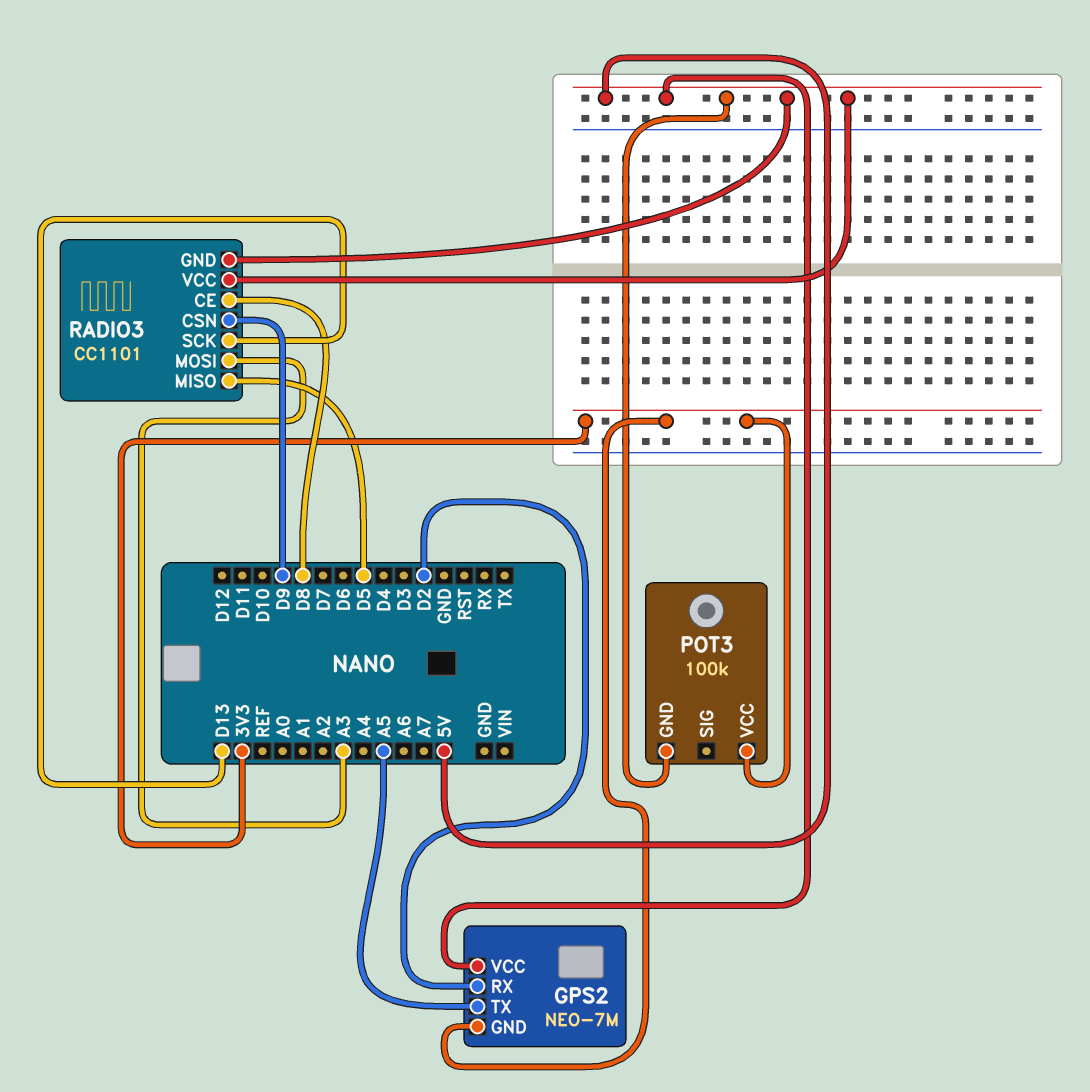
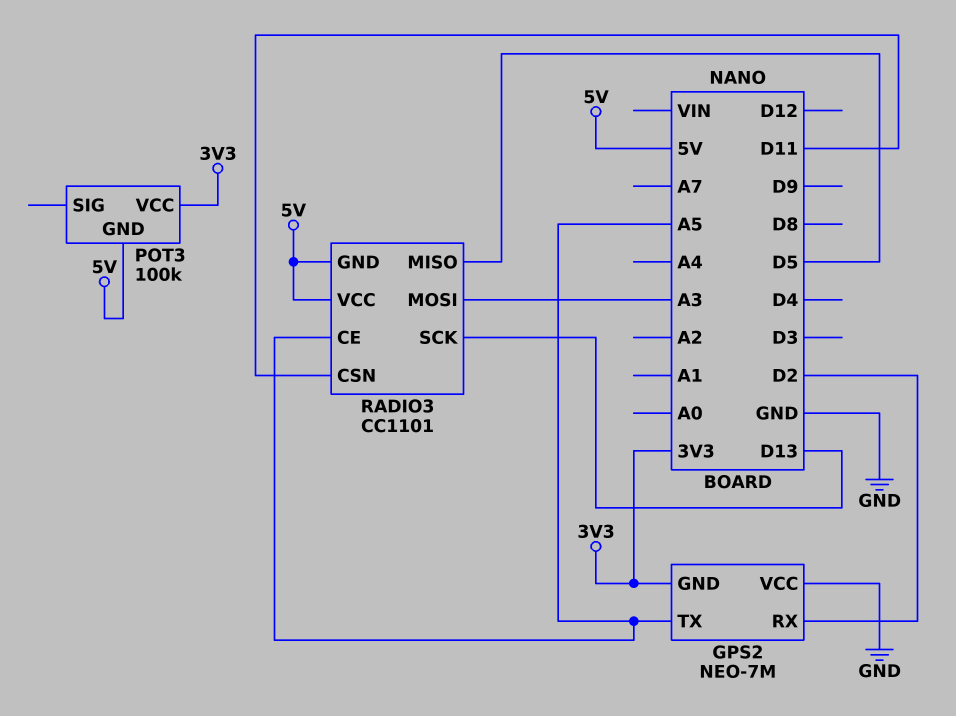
GPS2 pin VCC: 5V -> GND
RADIO3 pin CE: D8 -> A5
RADIO3 pin CSN: D9 -> D11

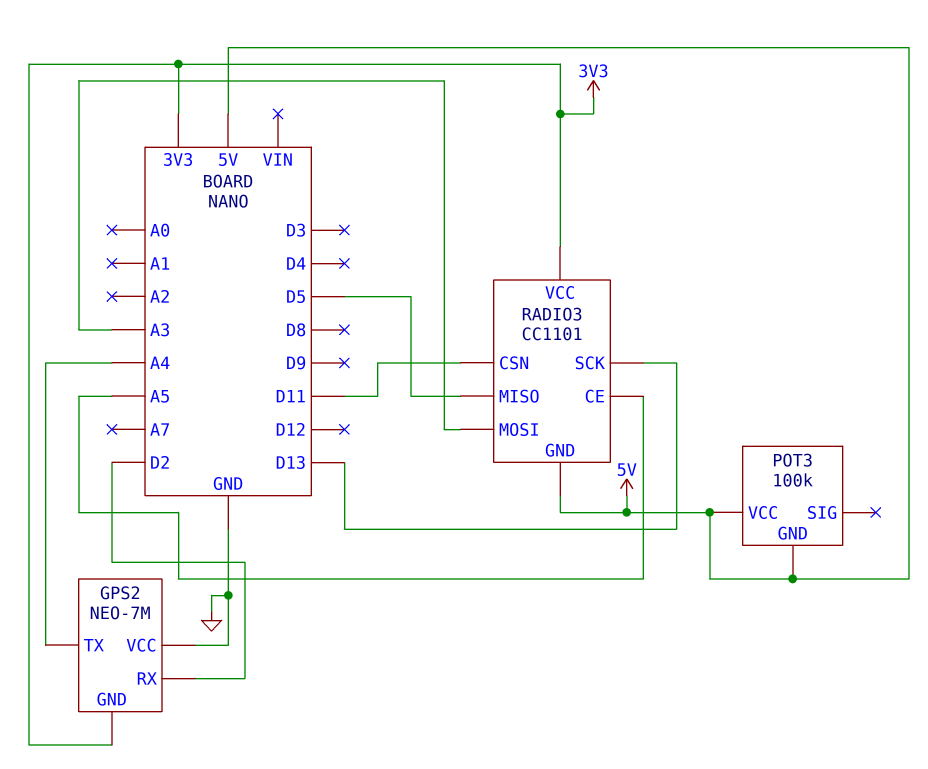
GPS2 pin TX: A5 -> A4
POT3 pin VCC: 3V3 -> 5V
RADIO3 pin VCC: 5V -> 3V3

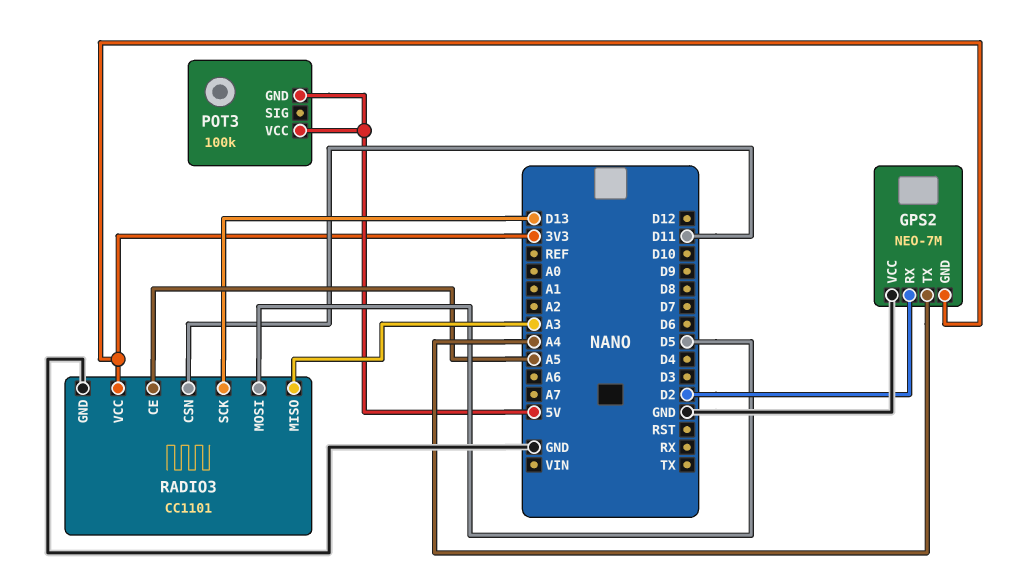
RADIO3 pin GND: 5V -> GND
RADIO3 pin MISO: D5 -> A3
RADIO3 pin MOSI: A3 -> D5

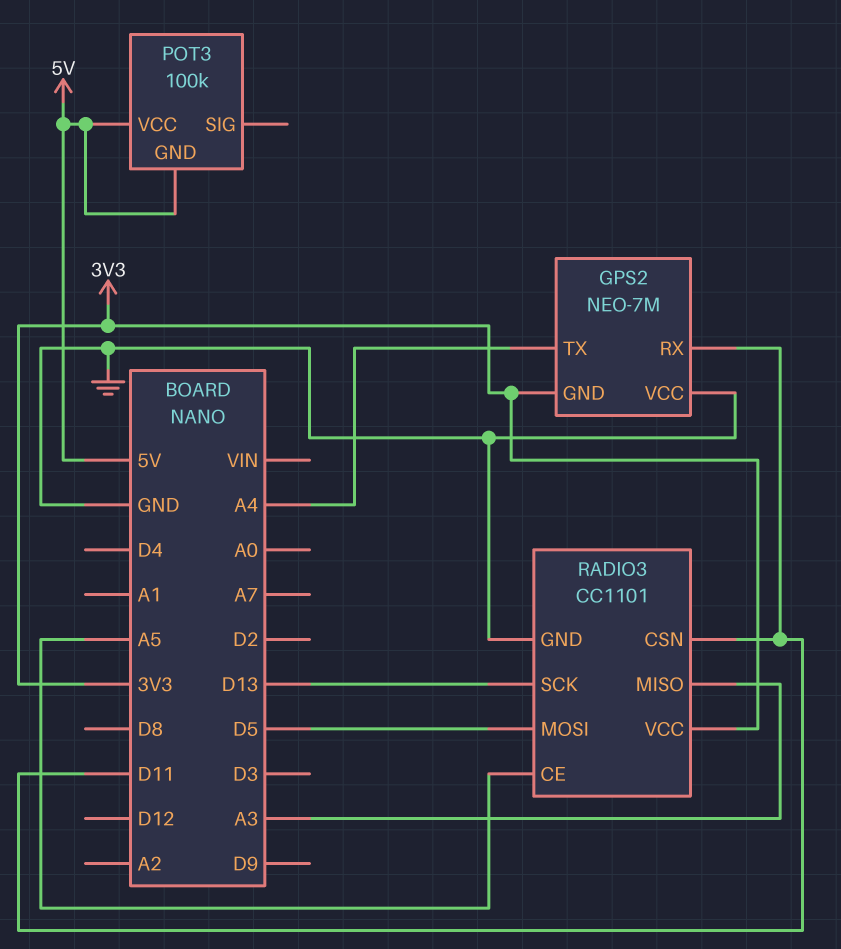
GPS2 pin RX: D2 -> D11

